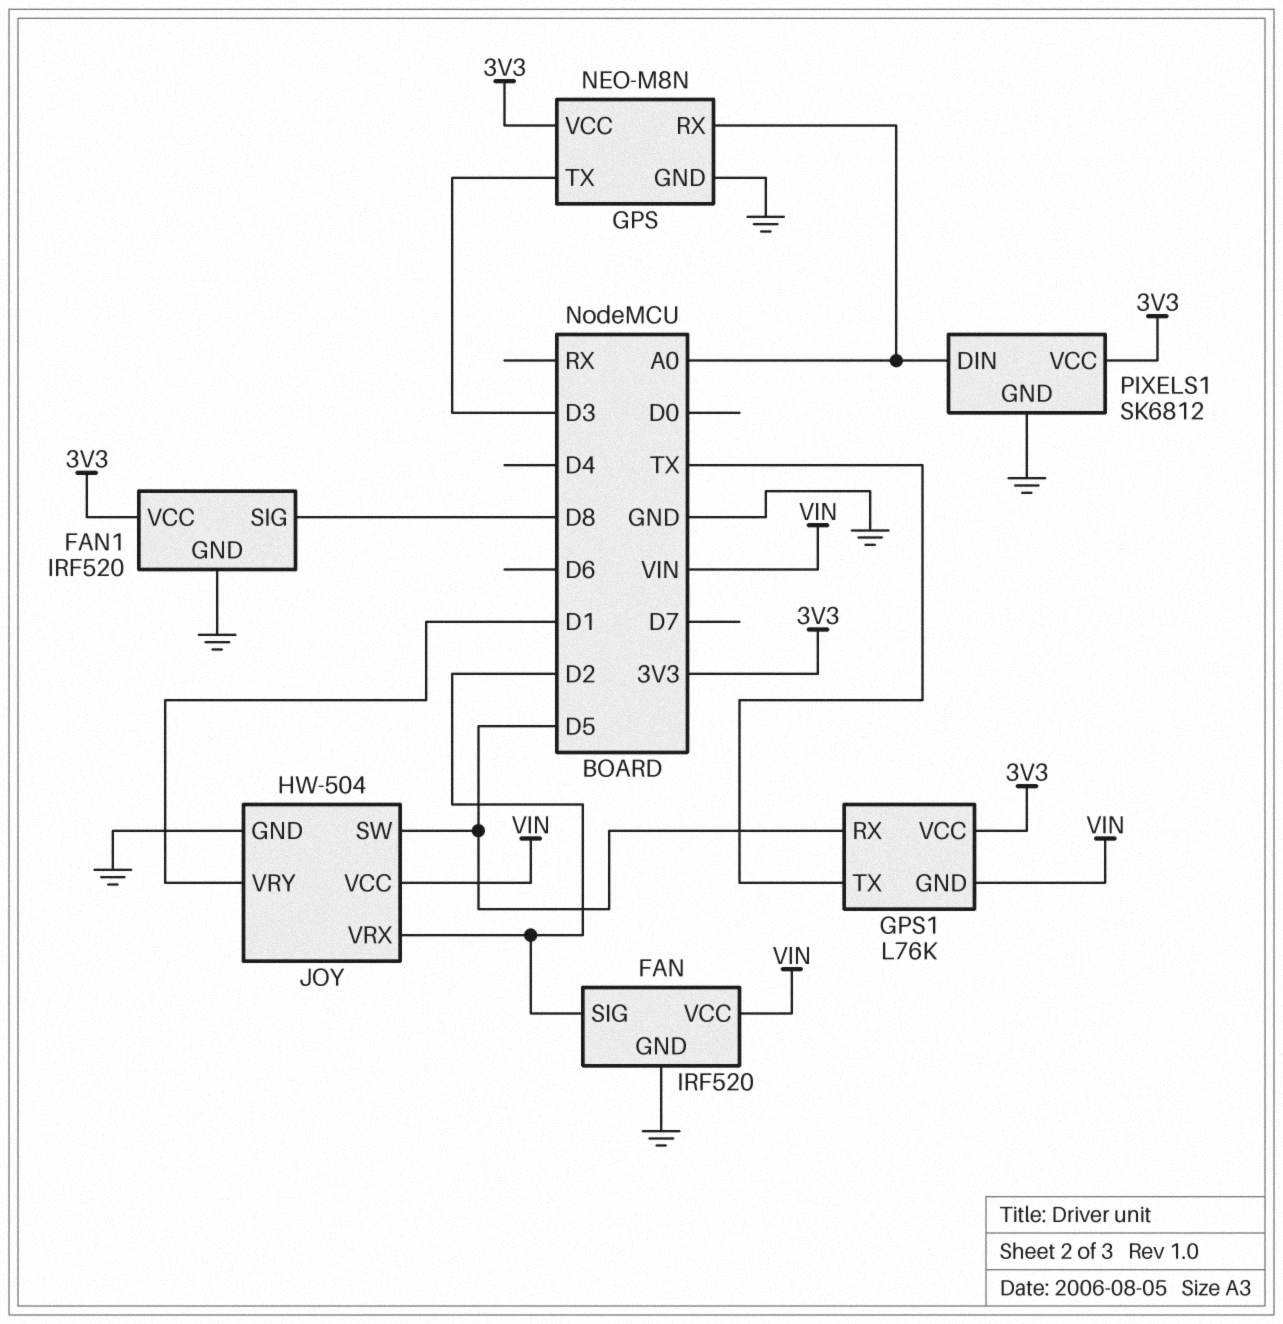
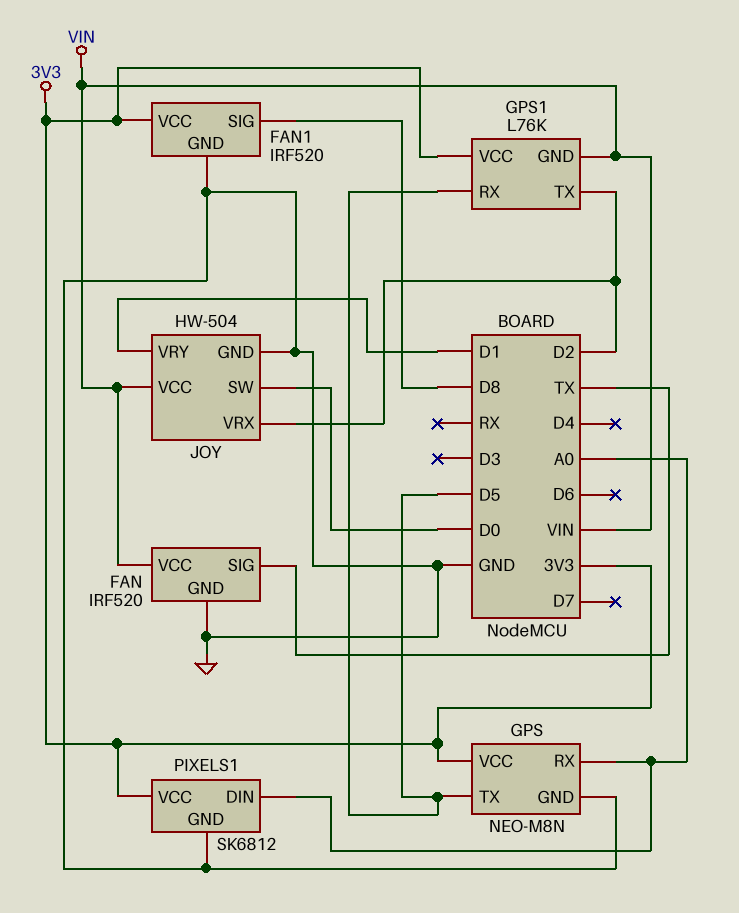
FAN pin SIG: D2 -> TX
GPS pin TX: D3 -> D5
GPS1 pin TX: TX -> D2
JOY pin SW: D5 -> D0

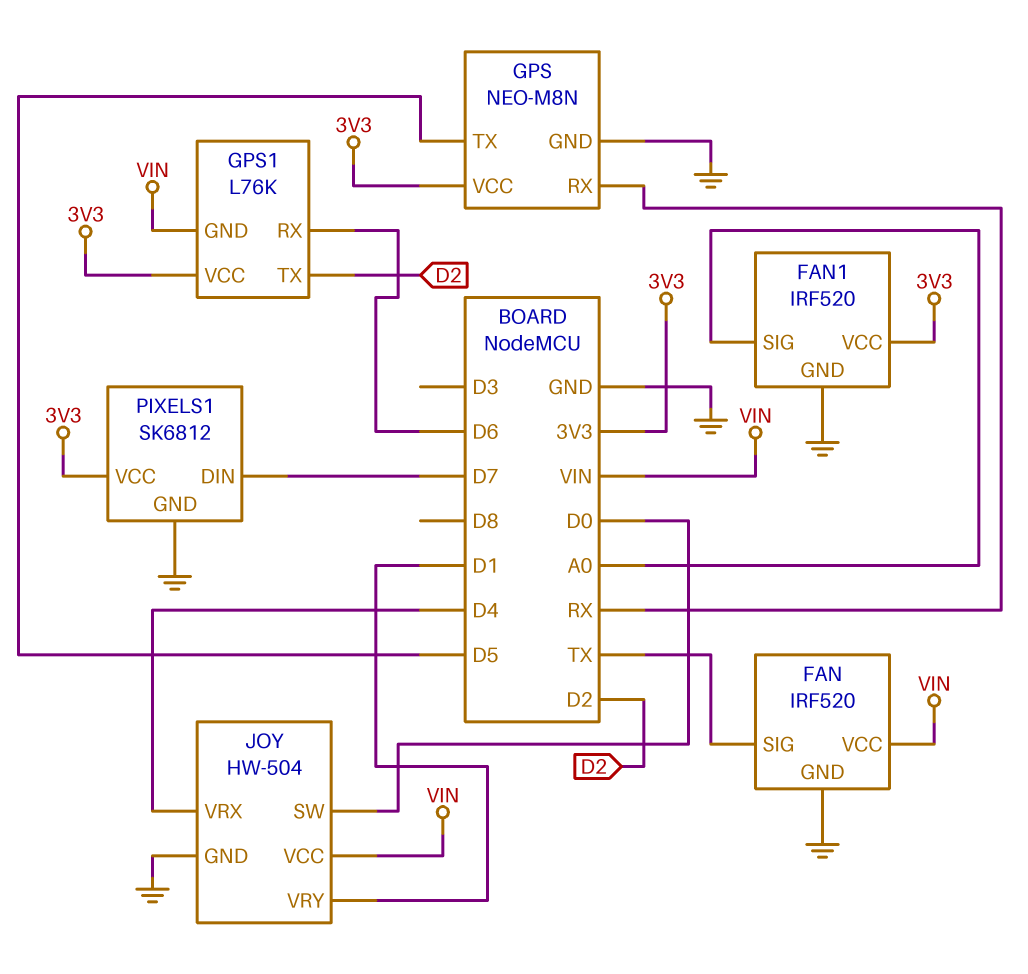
FAN1 pin SIG: D8 -> A0
GPS pin RX: A0 -> RX
GPS1 pin RX: D5 -> D6
JOY pin VRX: D2 -> D4
PIXELS1 pin DIN: A0 -> D7

